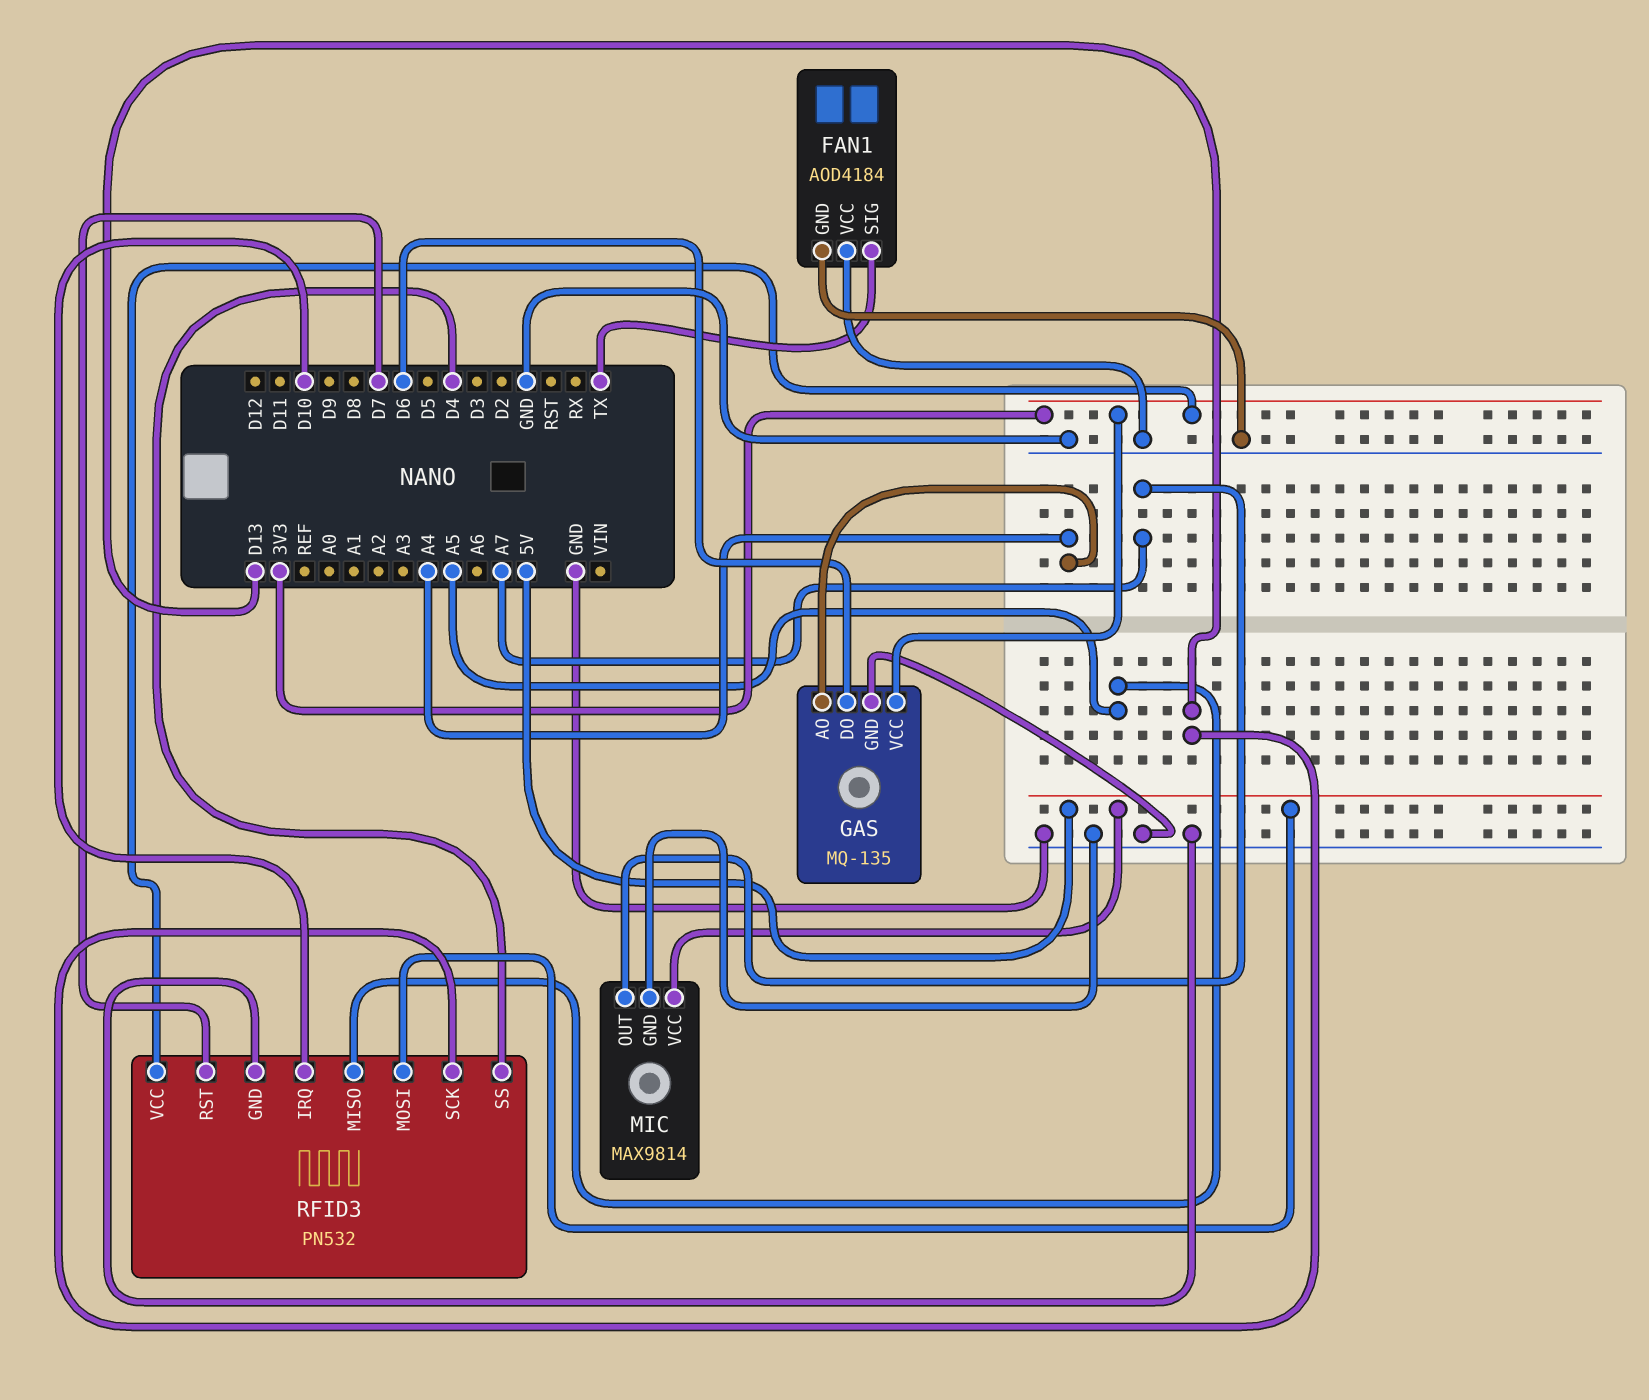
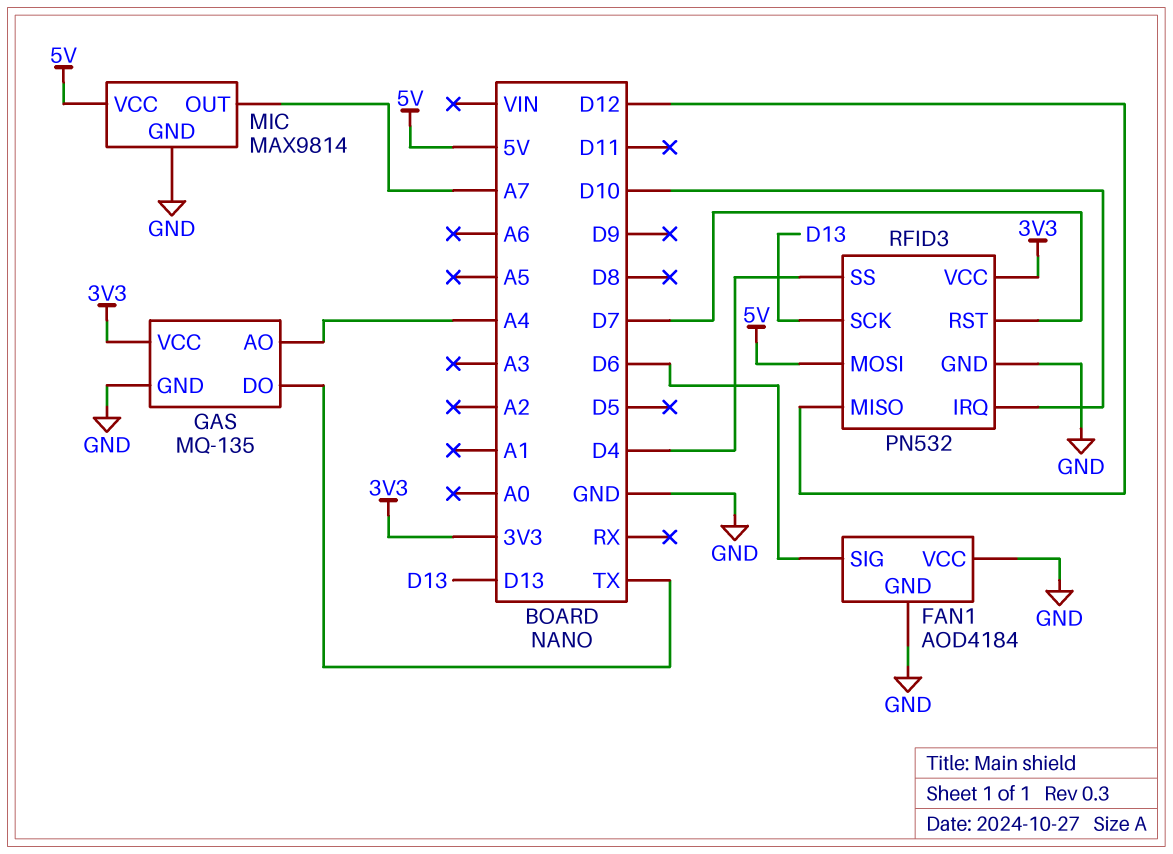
FAN1 pin SIG: TX -> D6
GAS pin DO: D6 -> TX
RFID3 pin MISO: A5 -> D12

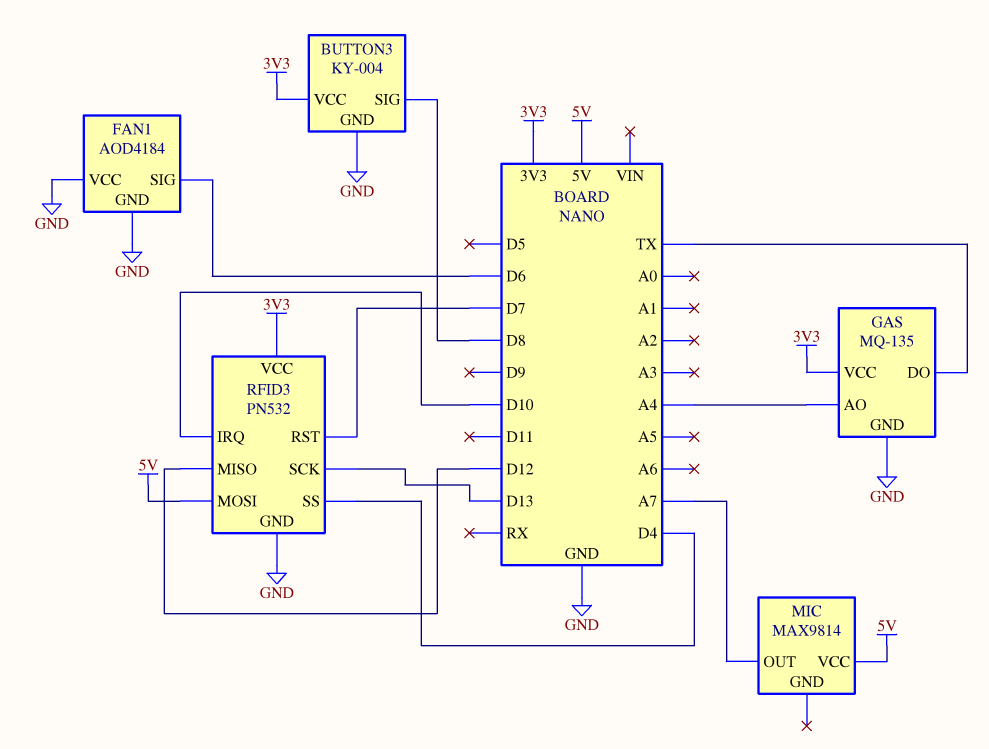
BUTTON3: none -> KY-004
BUTTON3 pin GND: none -> GND
BUTTON3 pin SIG: none -> D8
BUTTON3 pin VCC: none -> 3V3
MIC pin GND: GND -> none

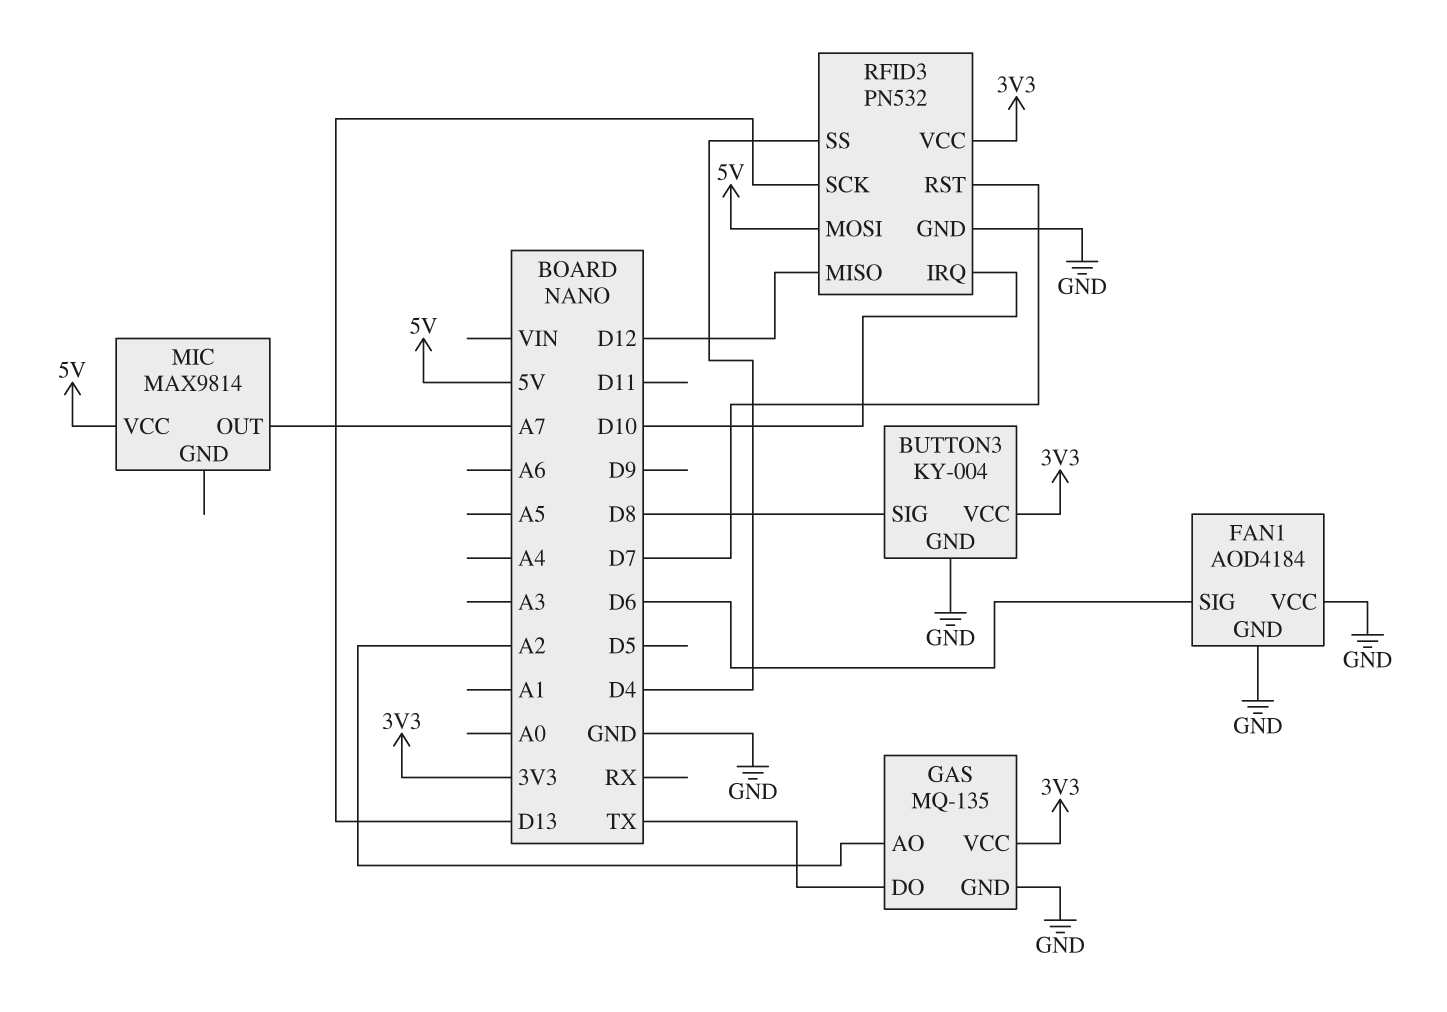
GAS pin AO: A4 -> A2

